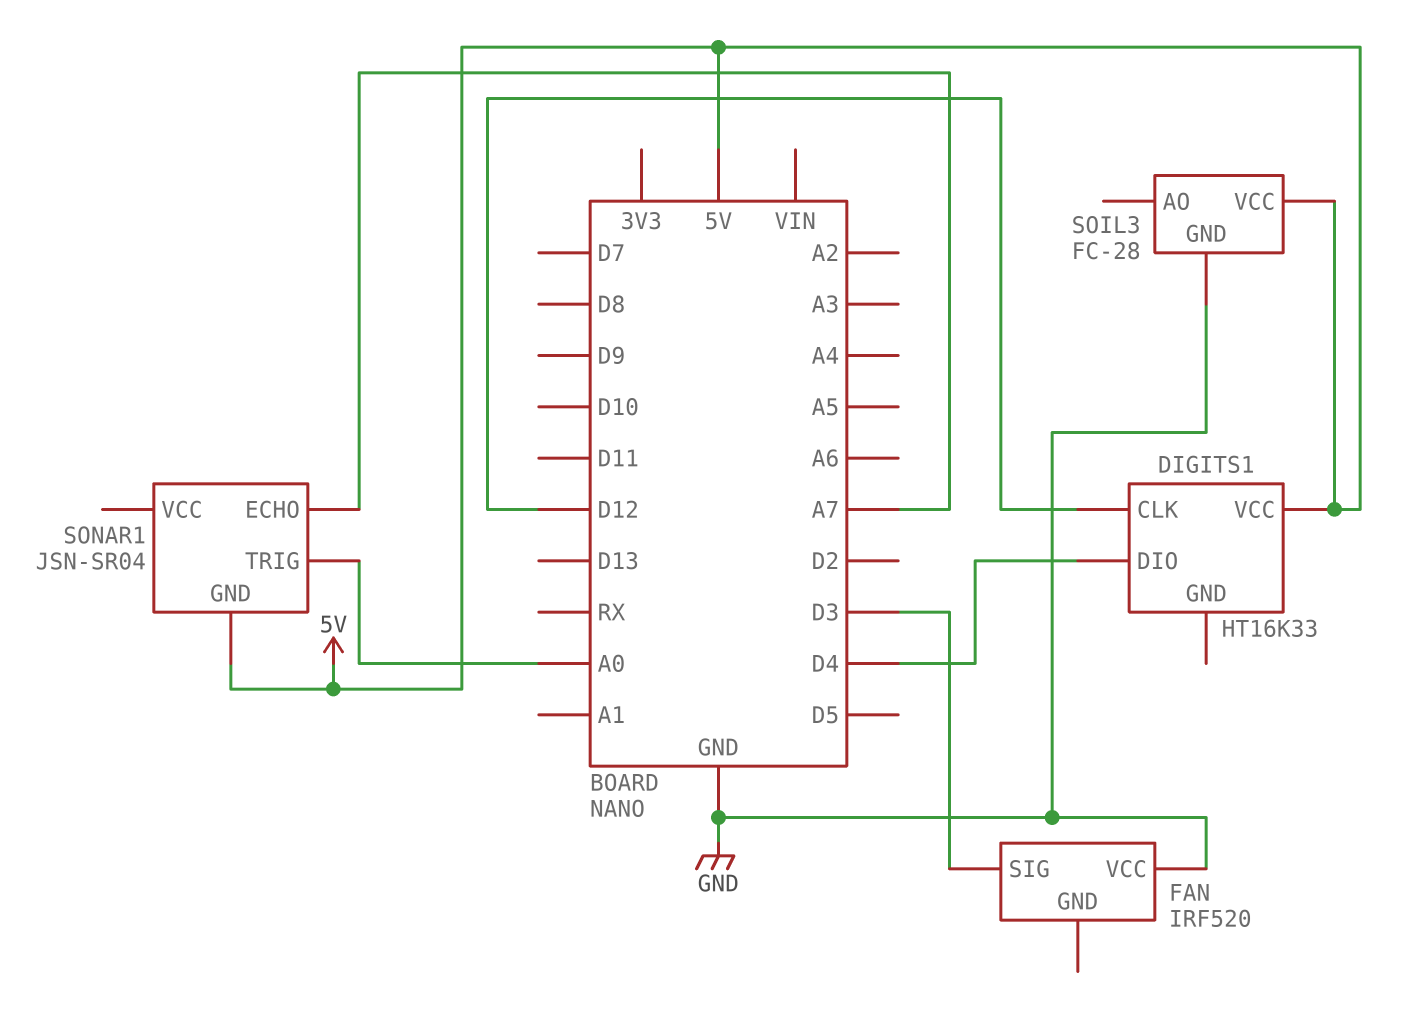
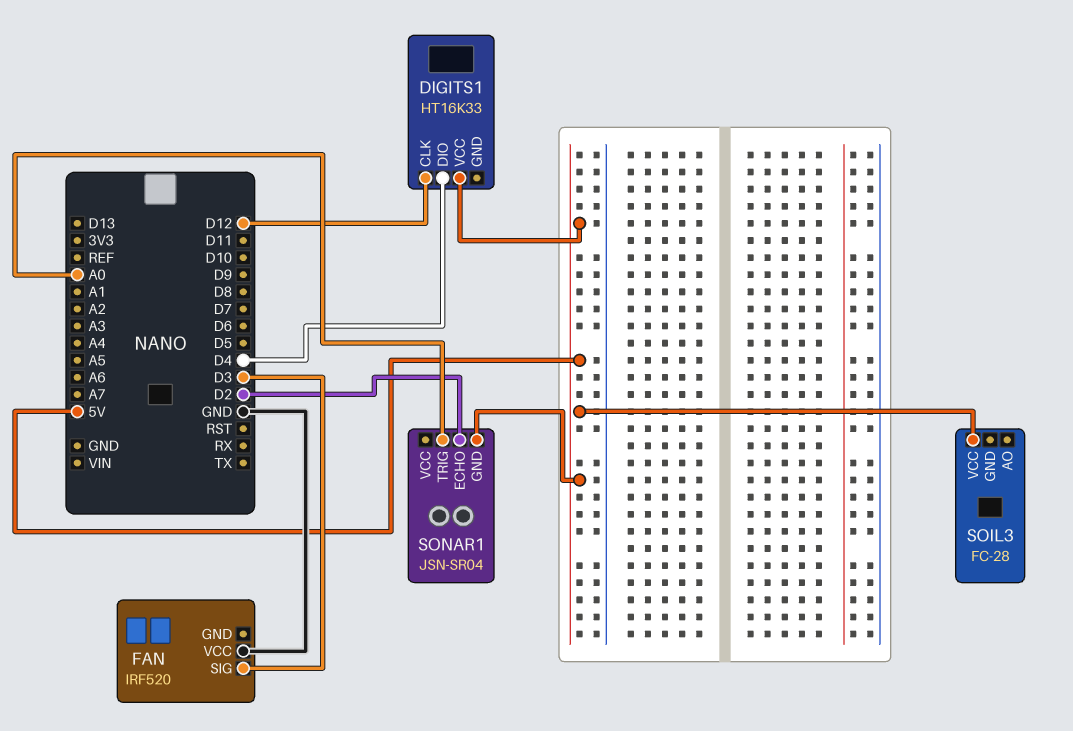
SOIL3 pin GND: GND -> none
SONAR1 pin ECHO: A7 -> D2

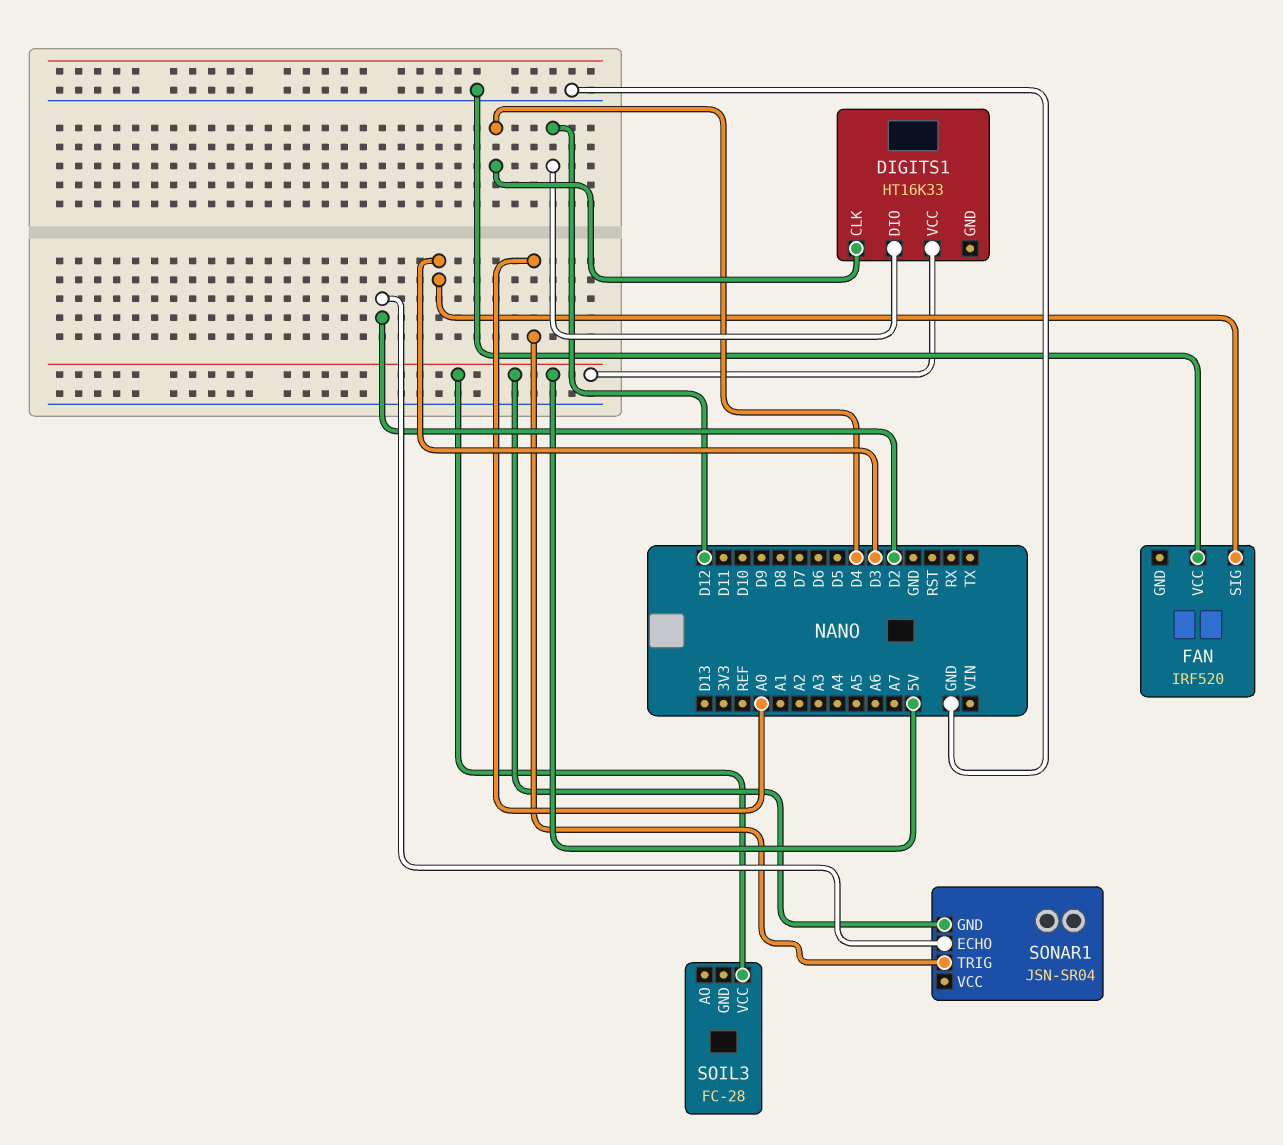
DIGITS1 pin CLK: D12 -> D4
DIGITS1 pin DIO: D4 -> D12

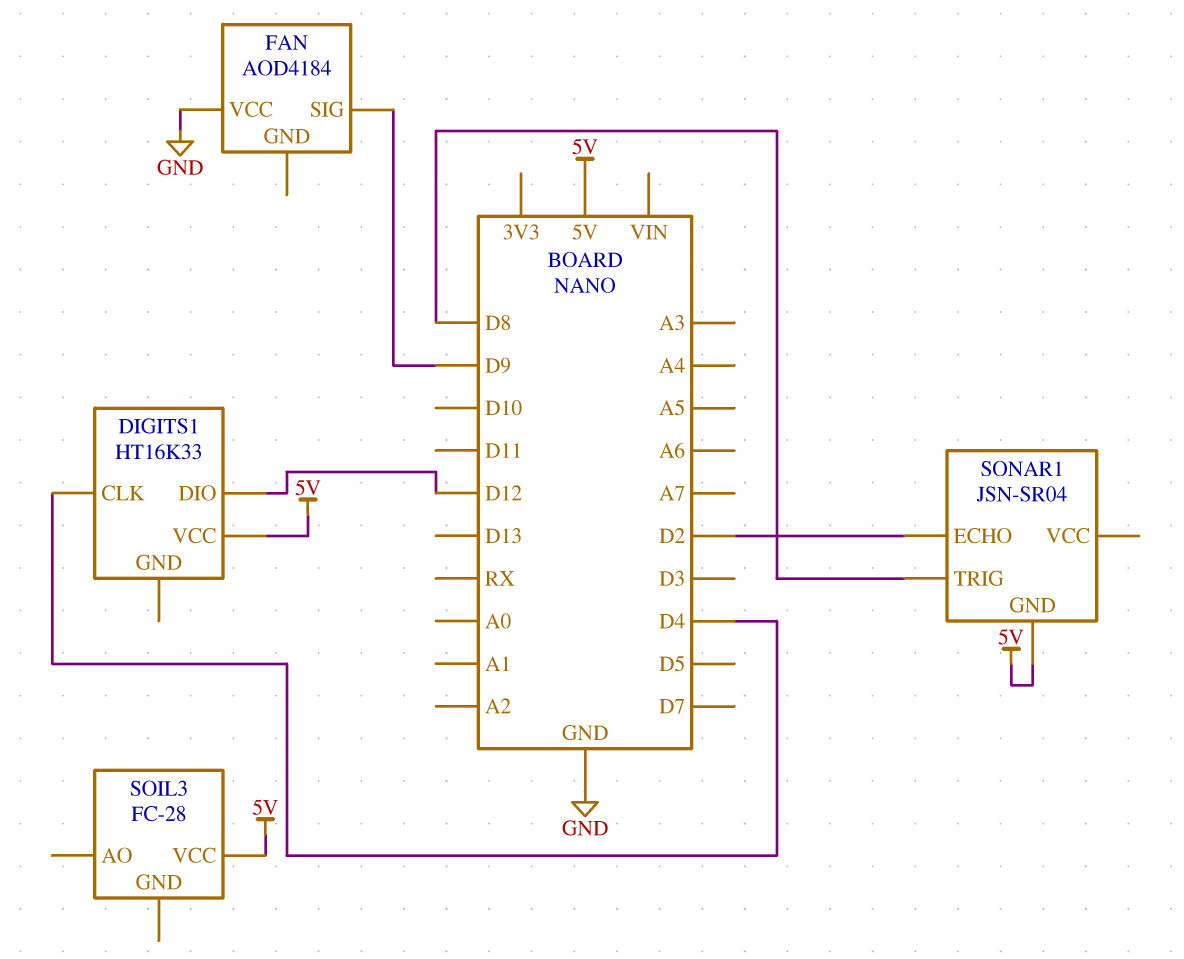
FAN: IRF520 -> AOD4184
FAN pin SIG: D3 -> D9
SONAR1 pin TRIG: A0 -> D8

